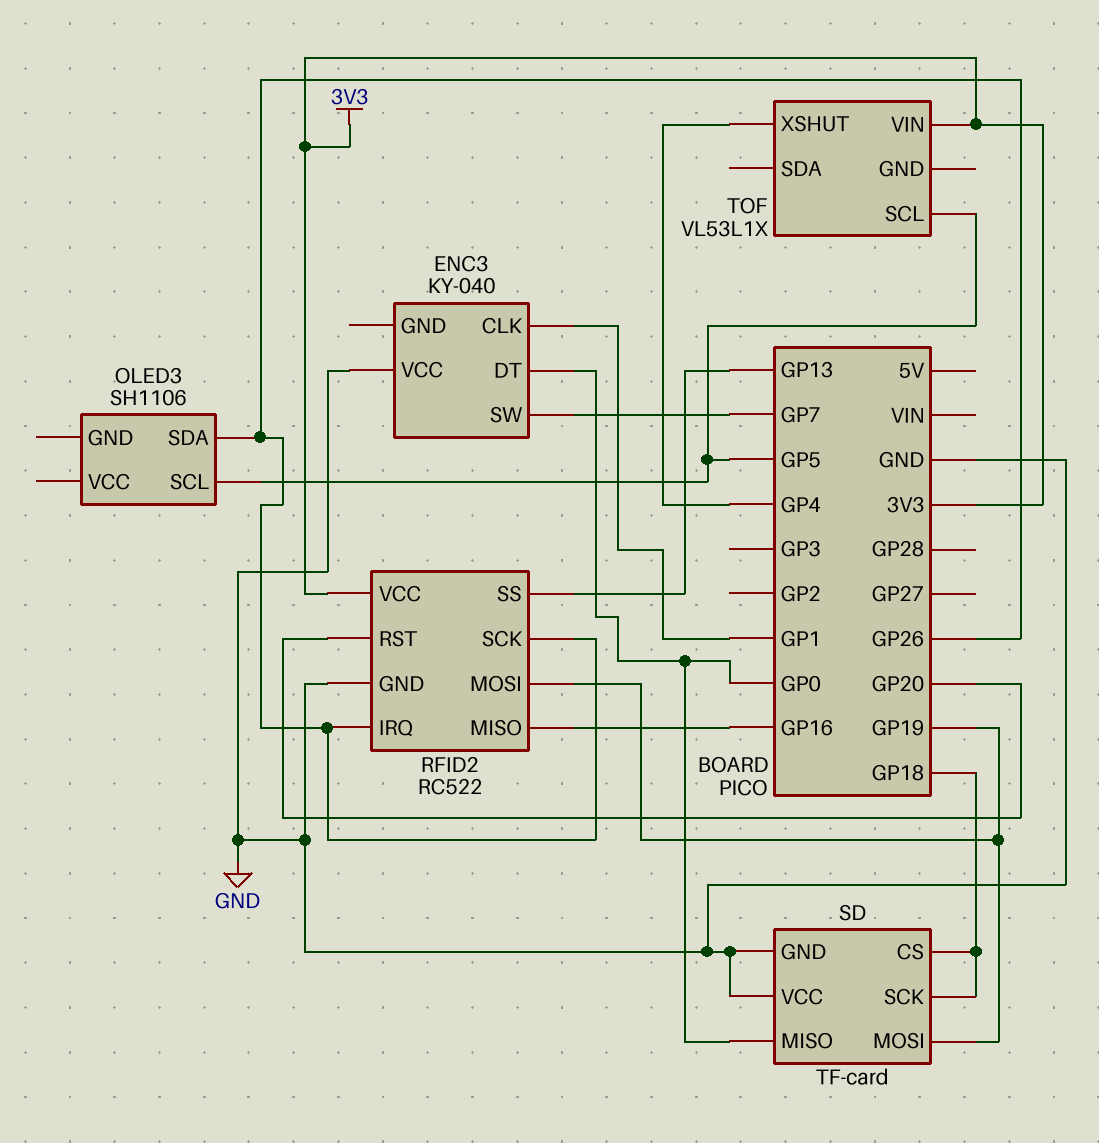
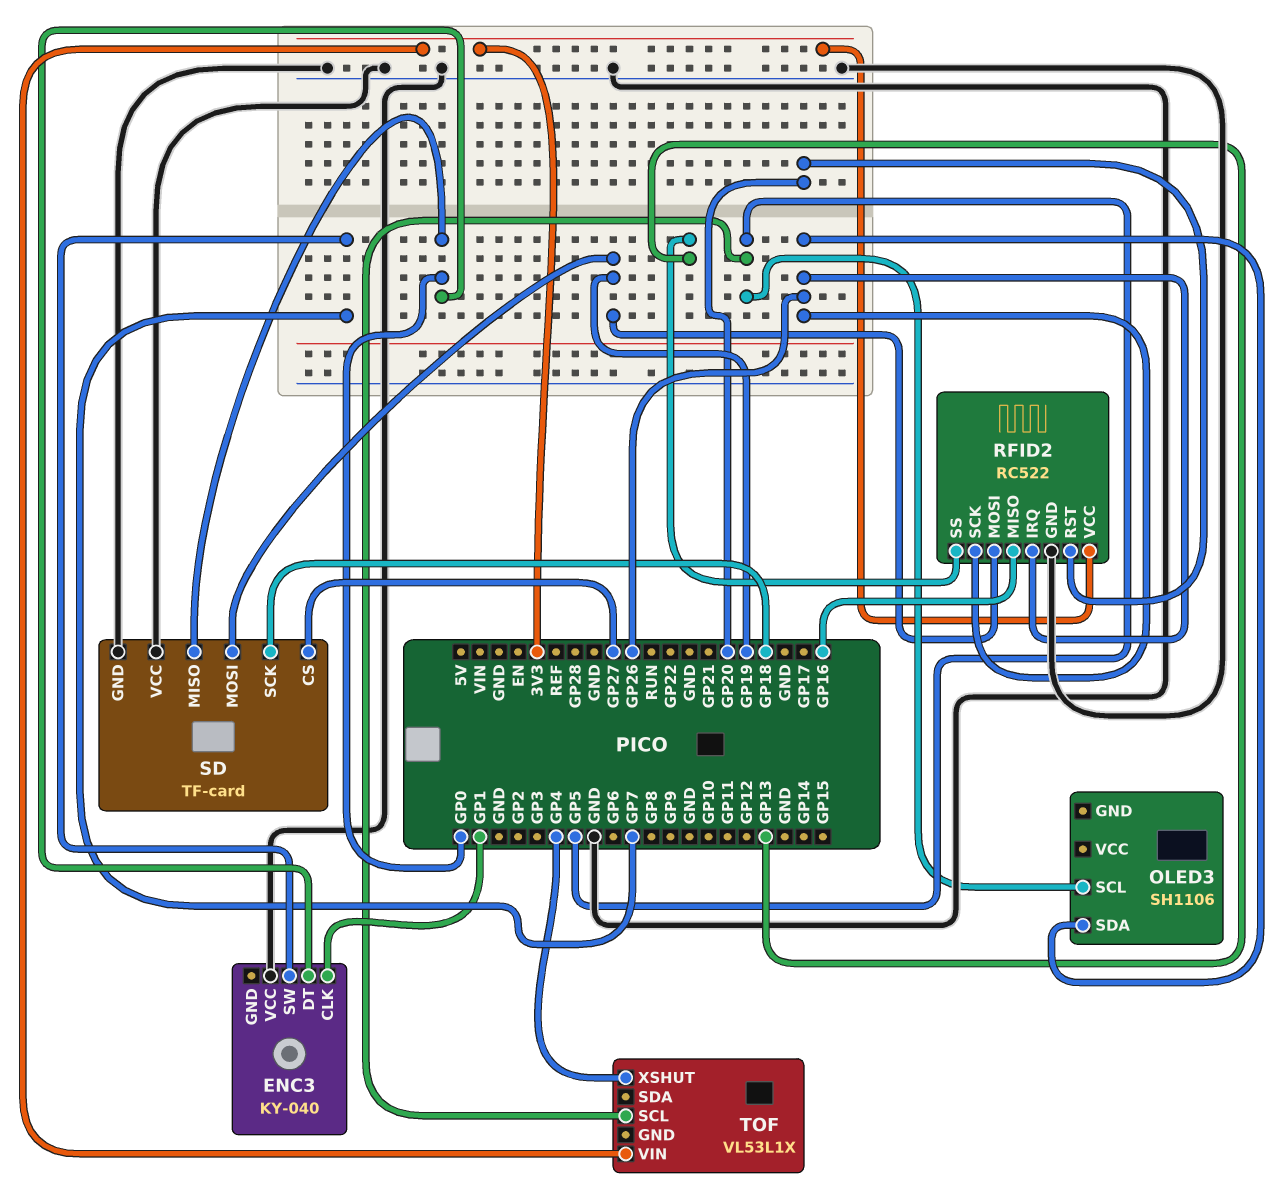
SD pin CS: GP18 -> GP27

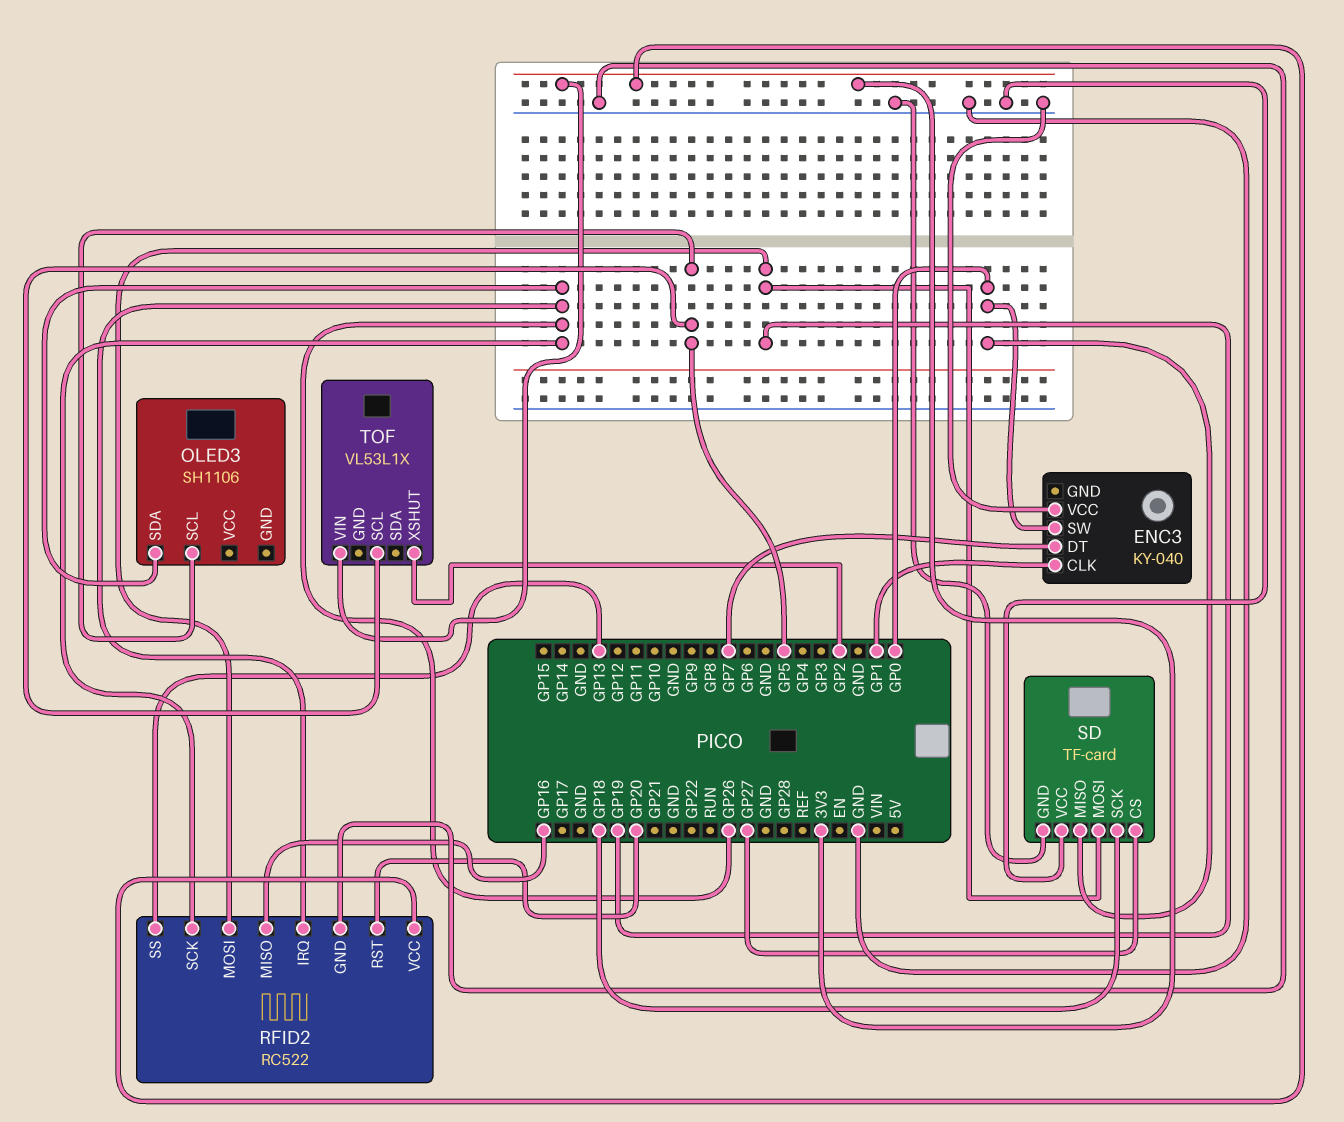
ENC3 pin DT: GP0 -> GP7
ENC3 pin SW: GP7 -> GP0
TOF pin XSHUT: GP4 -> GP2

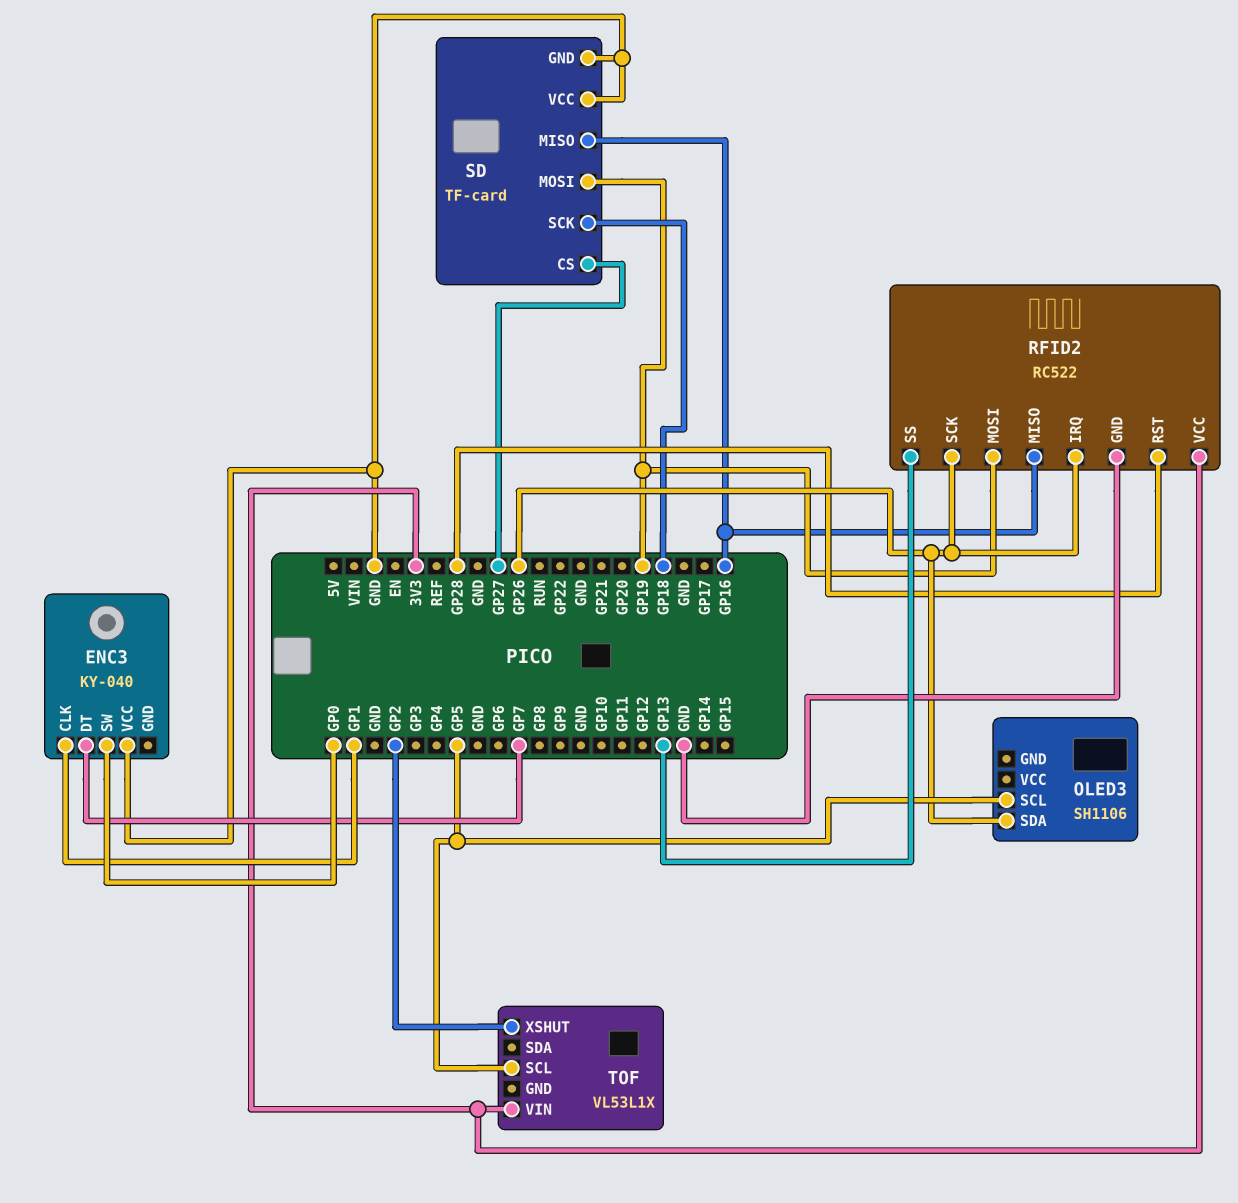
RFID2 pin RST: GP20 -> GP28
SD pin MISO: GP0 -> GP16

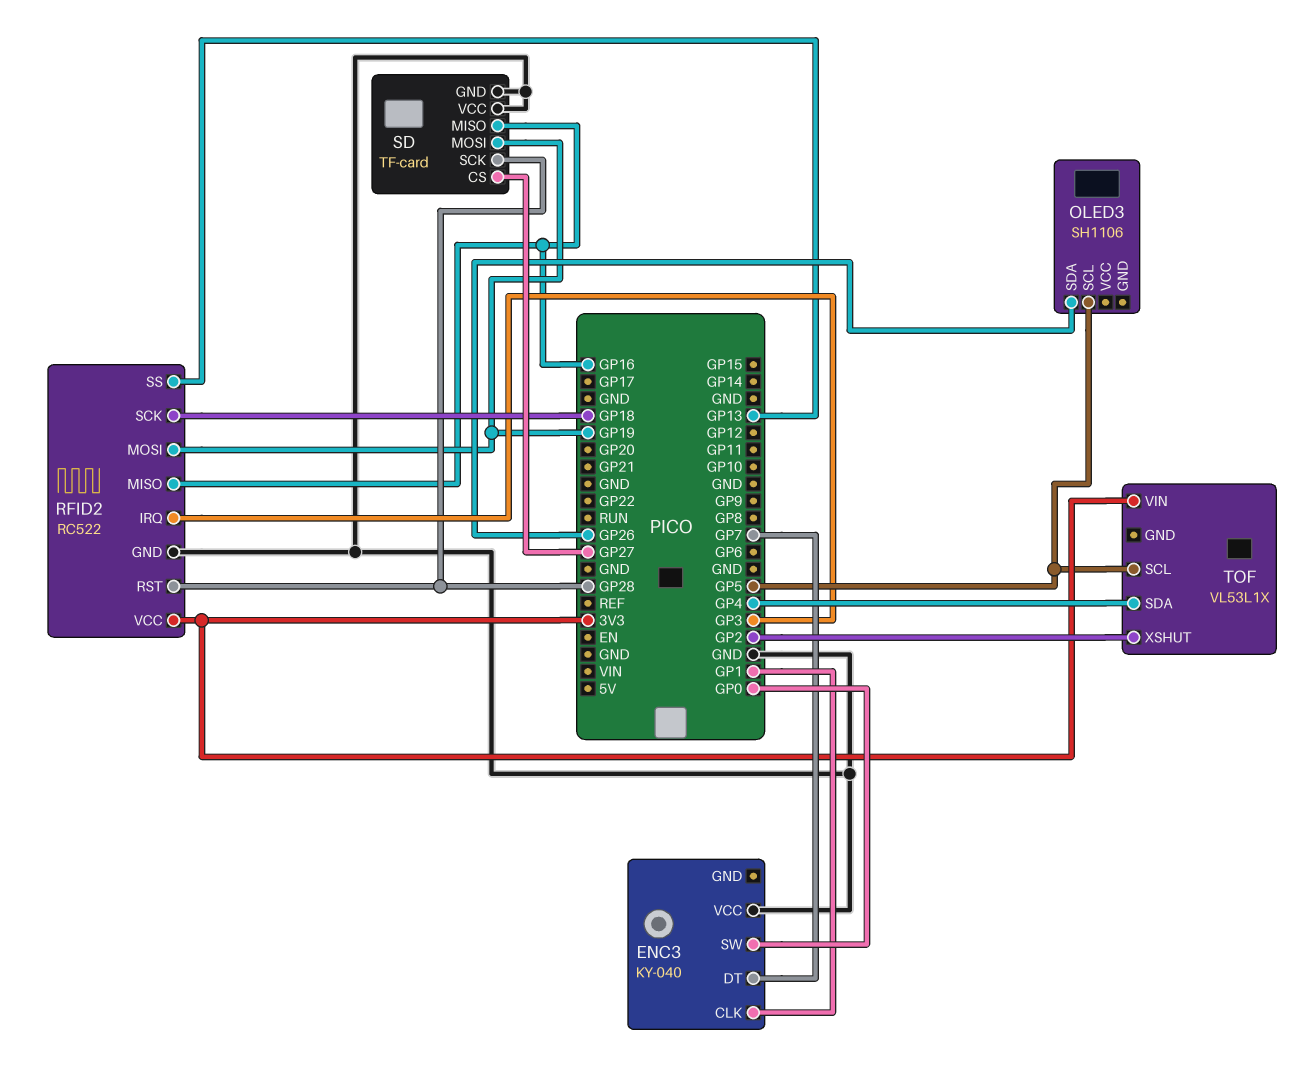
RFID2 pin IRQ: GP26 -> GP3
RFID2 pin SCK: GP26 -> GP18
SD pin SCK: GP18 -> GP28
TOF pin SDA: none -> GP4

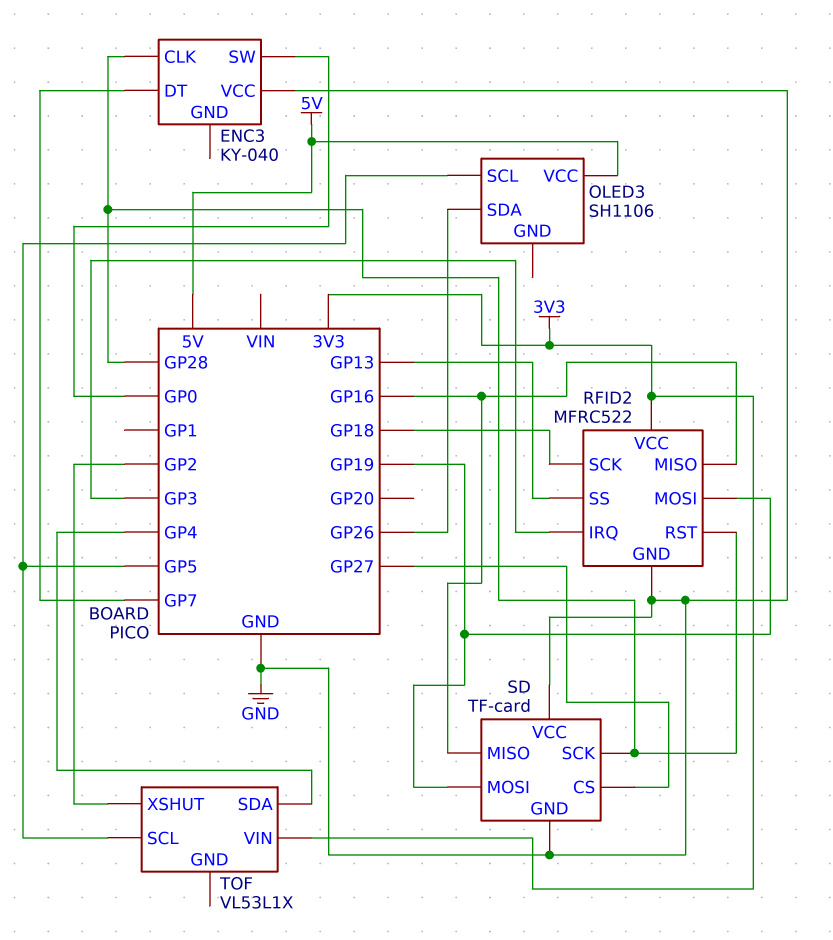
ENC3 pin CLK: GP1 -> GP28
OLED3 pin VCC: none -> 5V
RFID2: RC522 -> MFRC522

